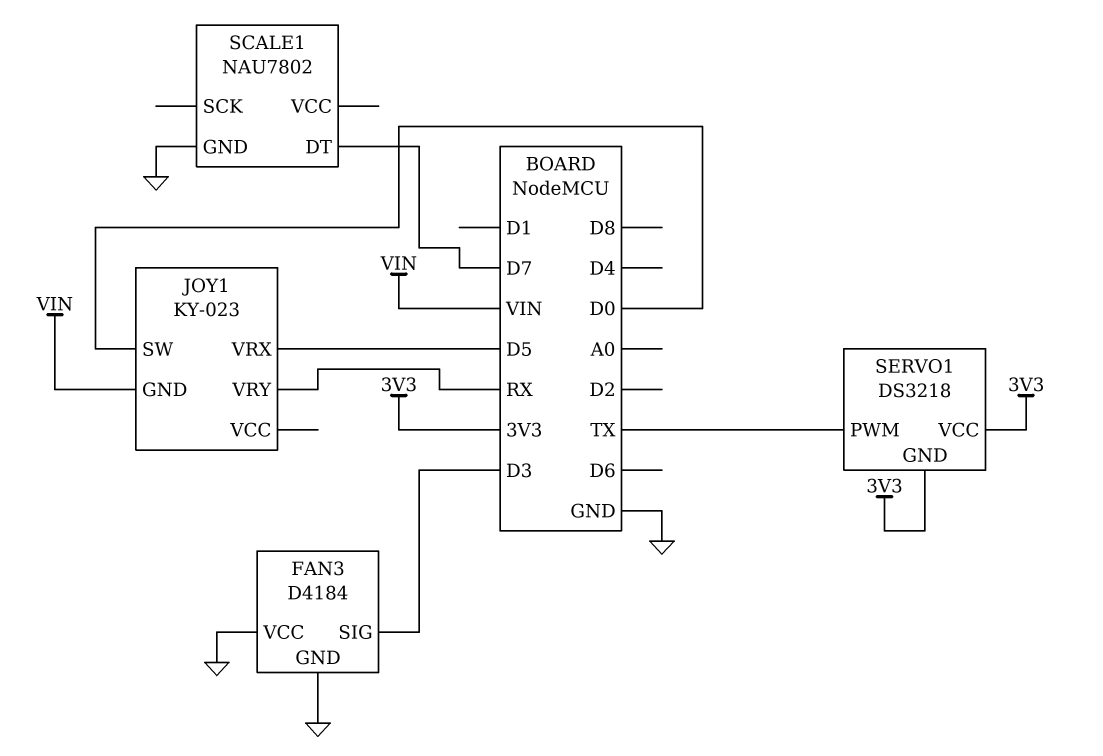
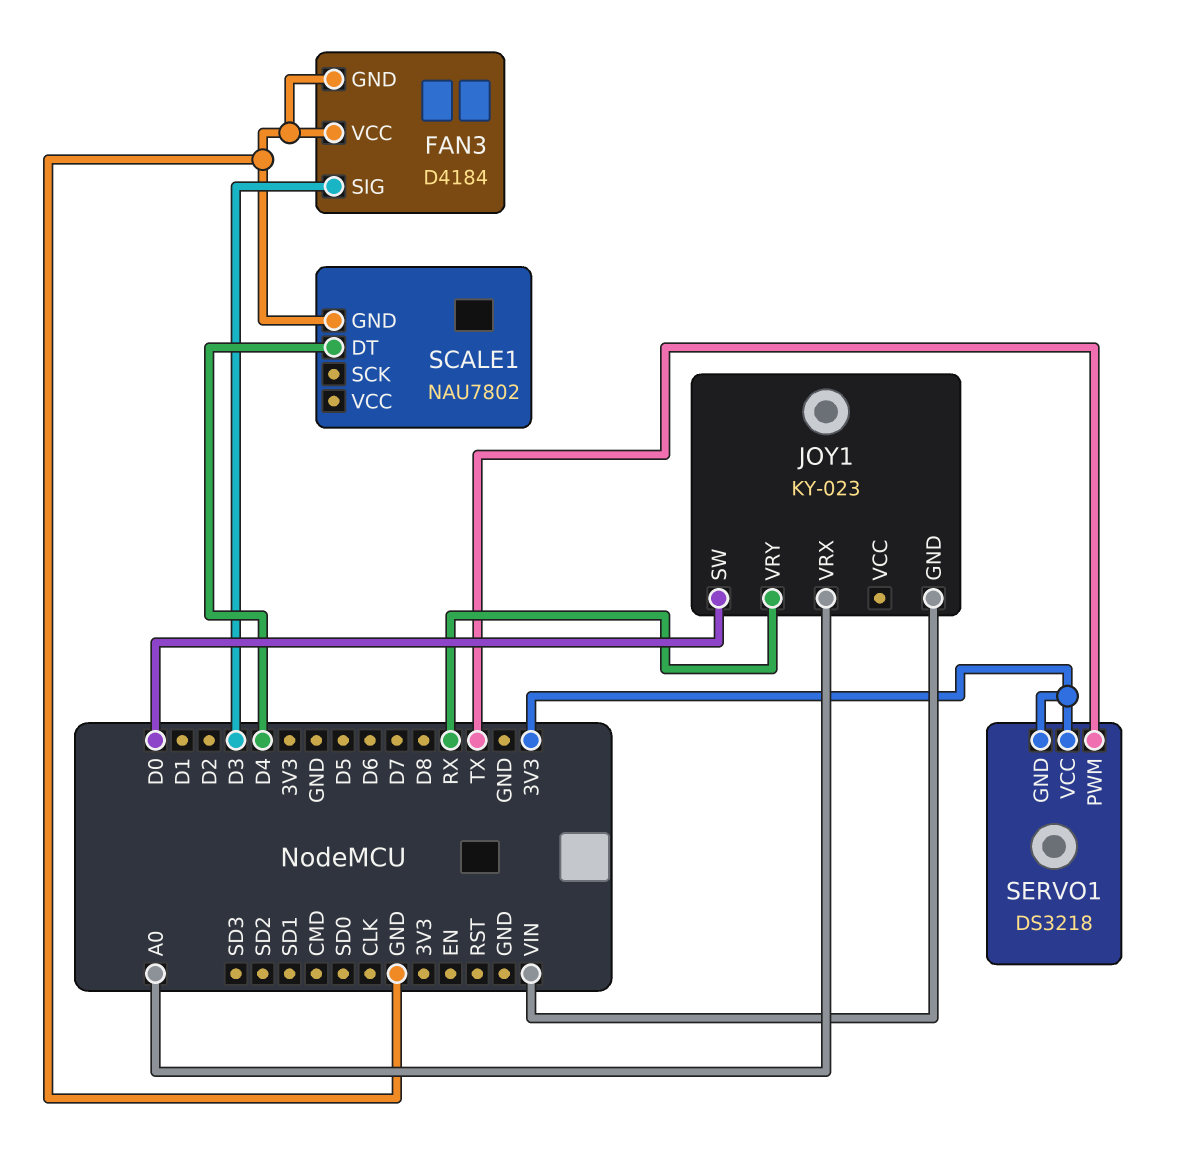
JOY1 pin VRX: D5 -> A0
SCALE1 pin DT: D7 -> D4

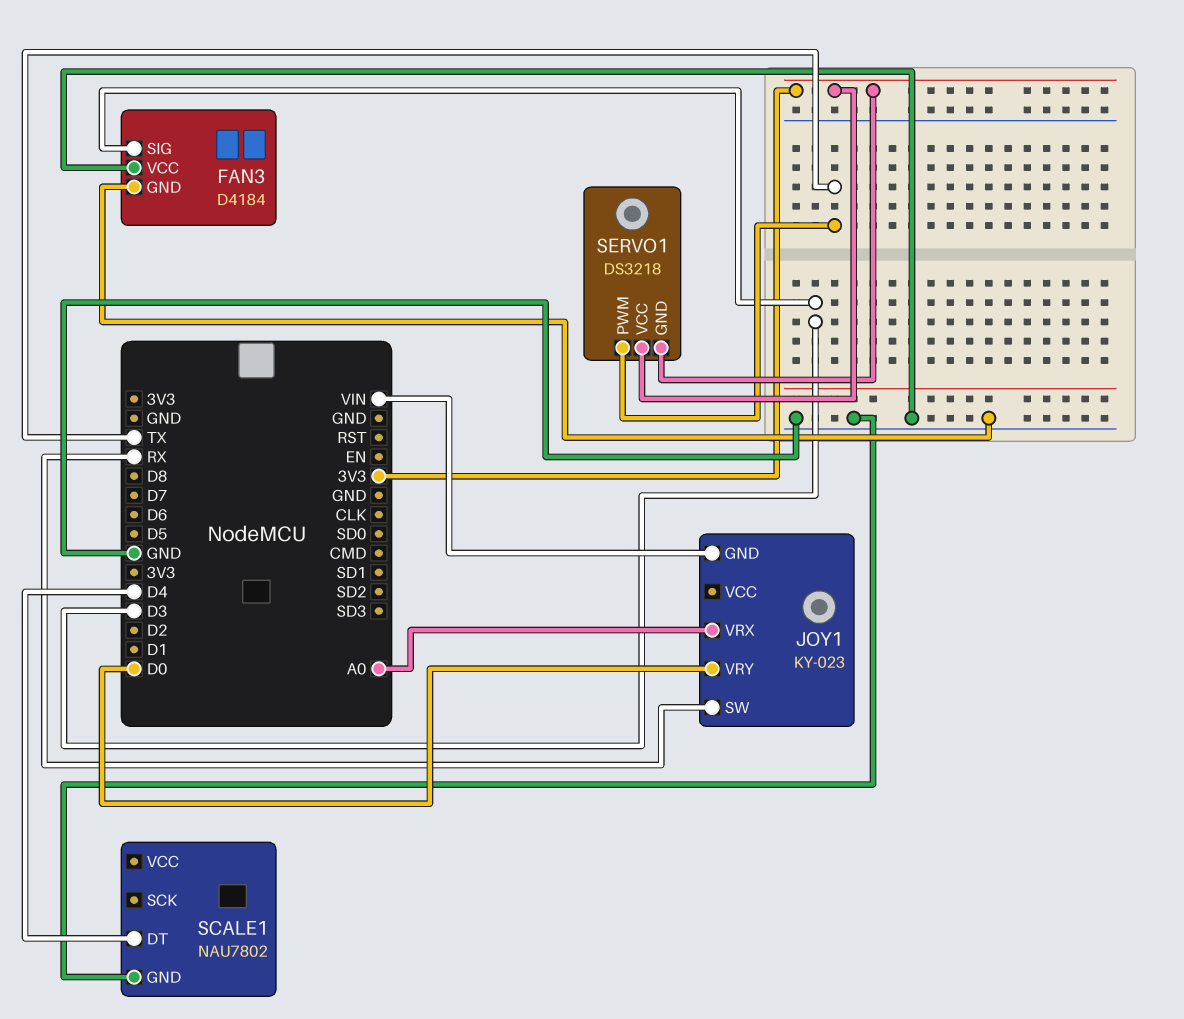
JOY1 pin SW: D0 -> RX
JOY1 pin VRY: RX -> D0

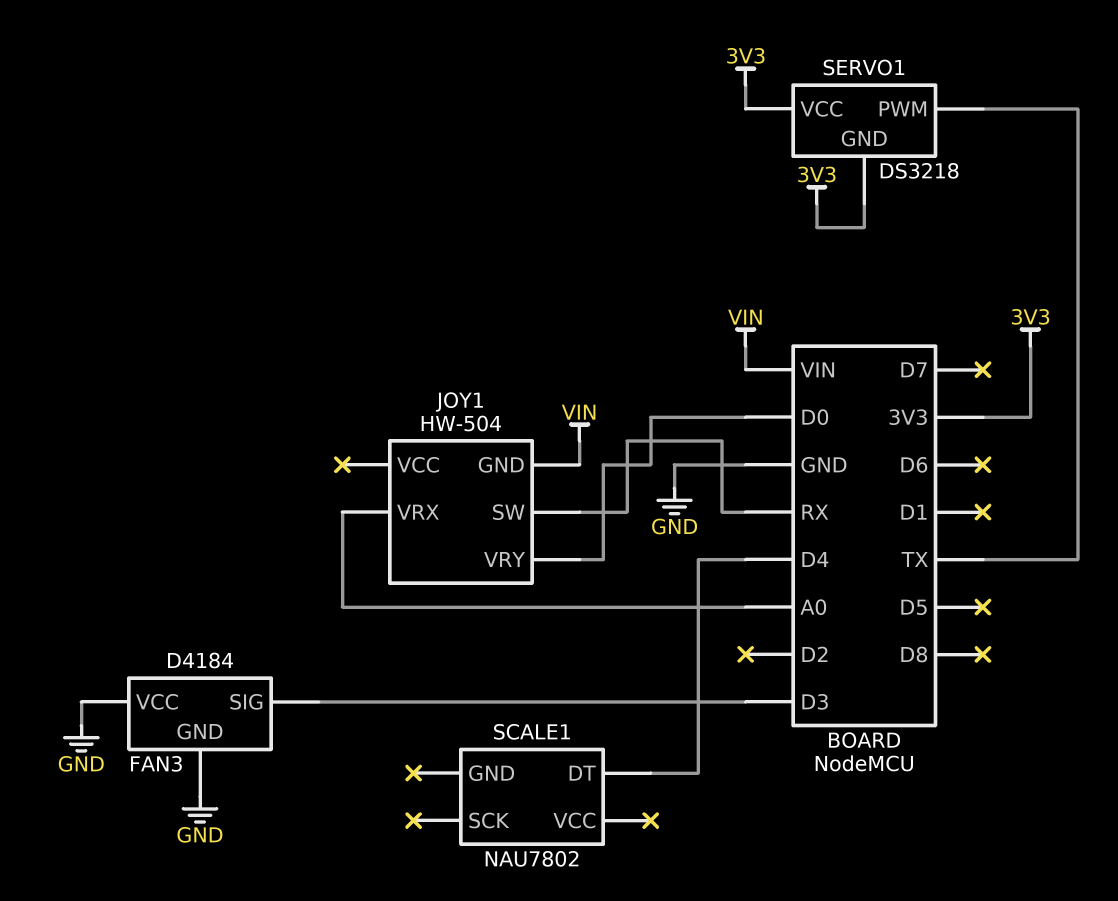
JOY1: KY-023 -> HW-504
SCALE1 pin GND: GND -> none

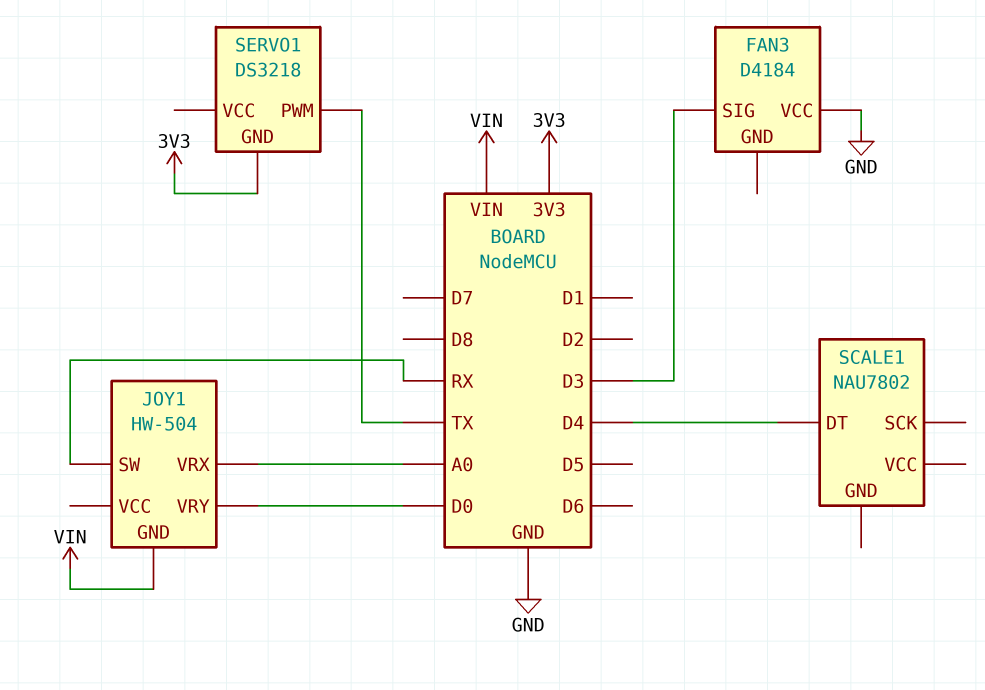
FAN3 pin GND: GND -> none
SERVO1 pin VCC: 3V3 -> none

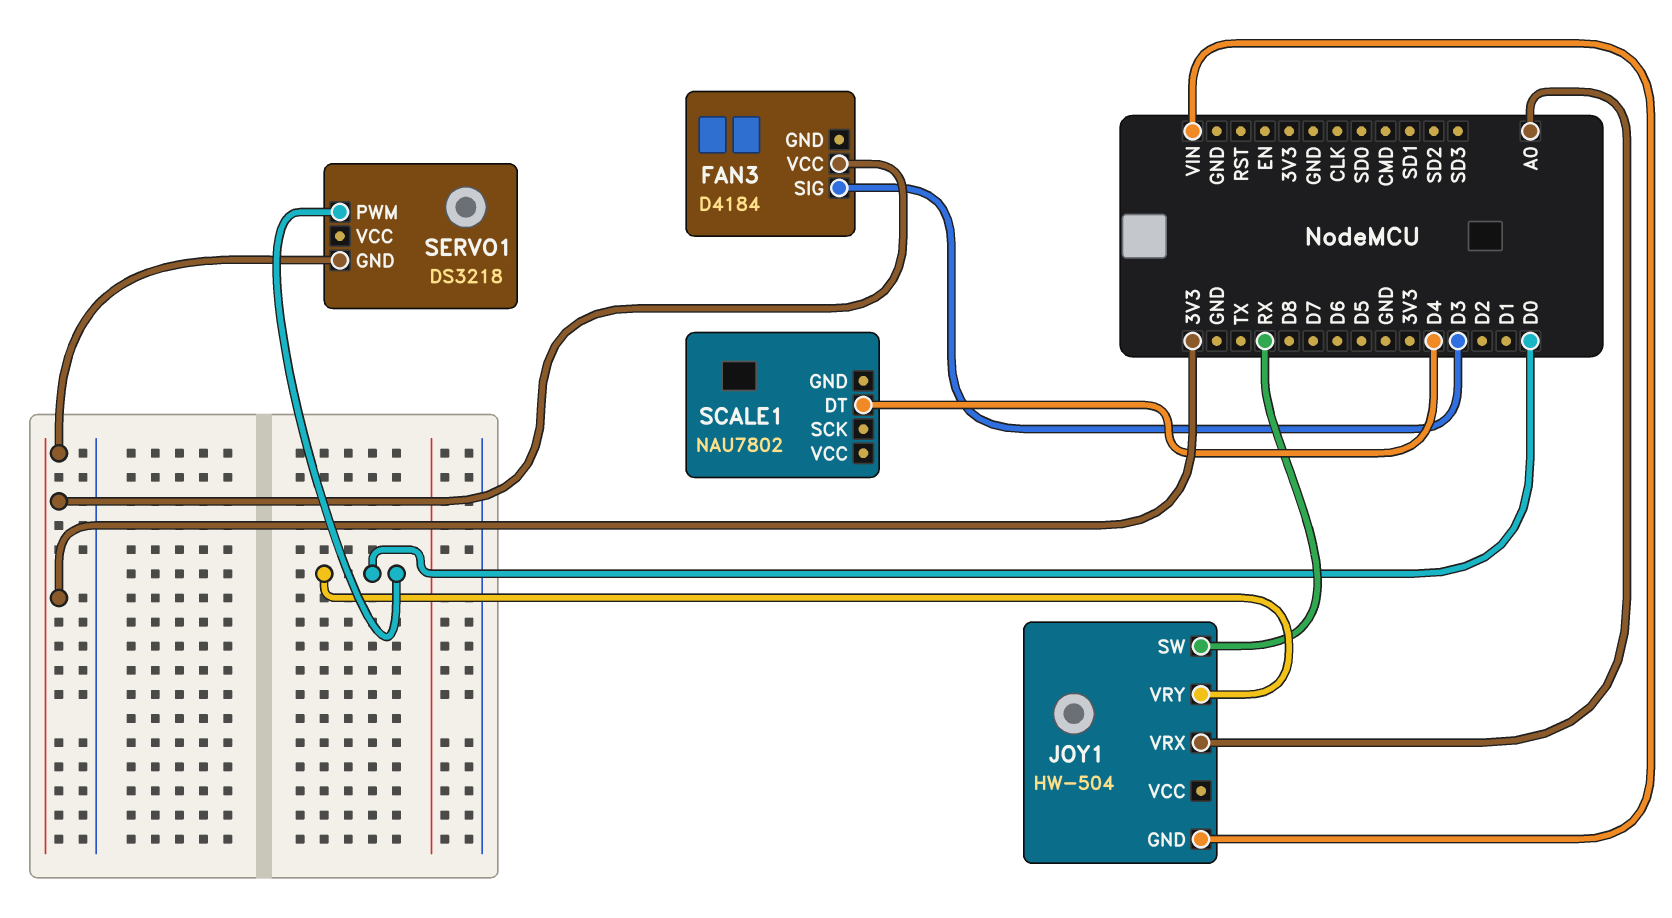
FAN3 pin VCC: GND -> 3V3
SERVO1 pin PWM: TX -> D0

